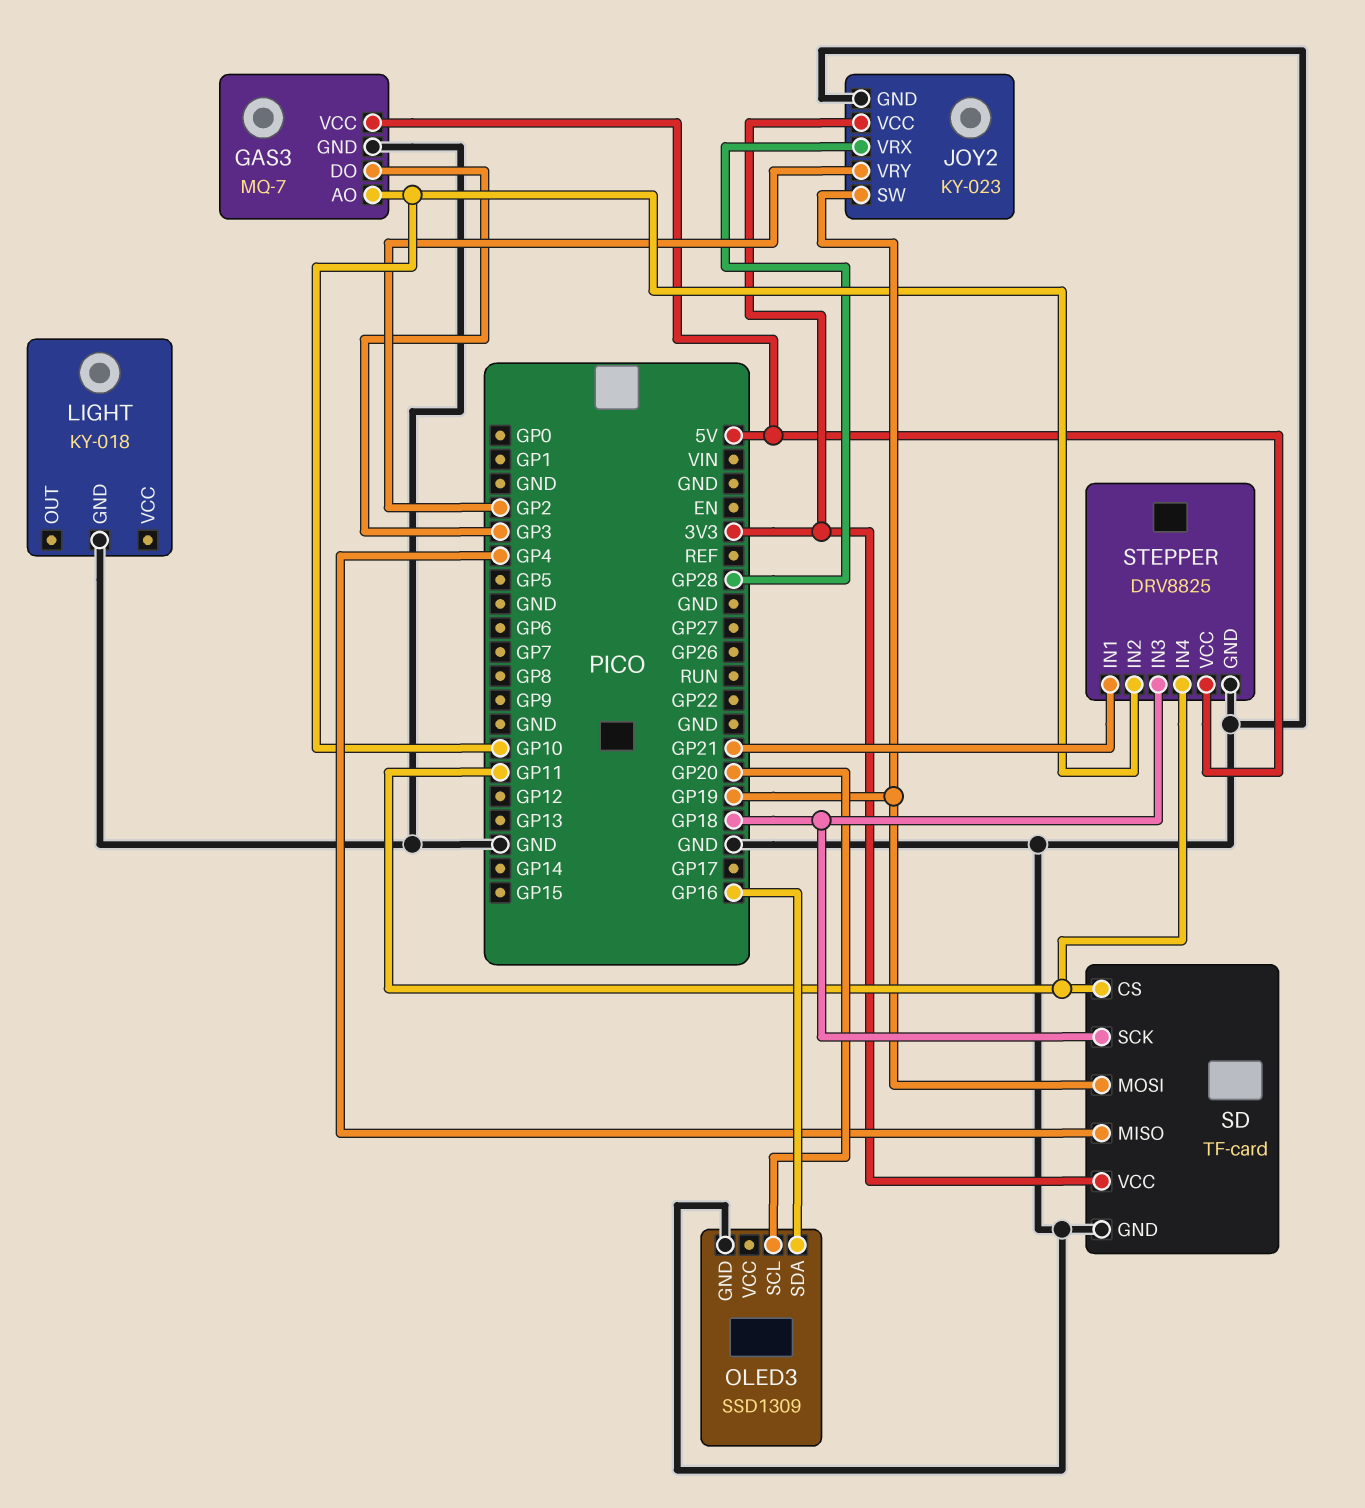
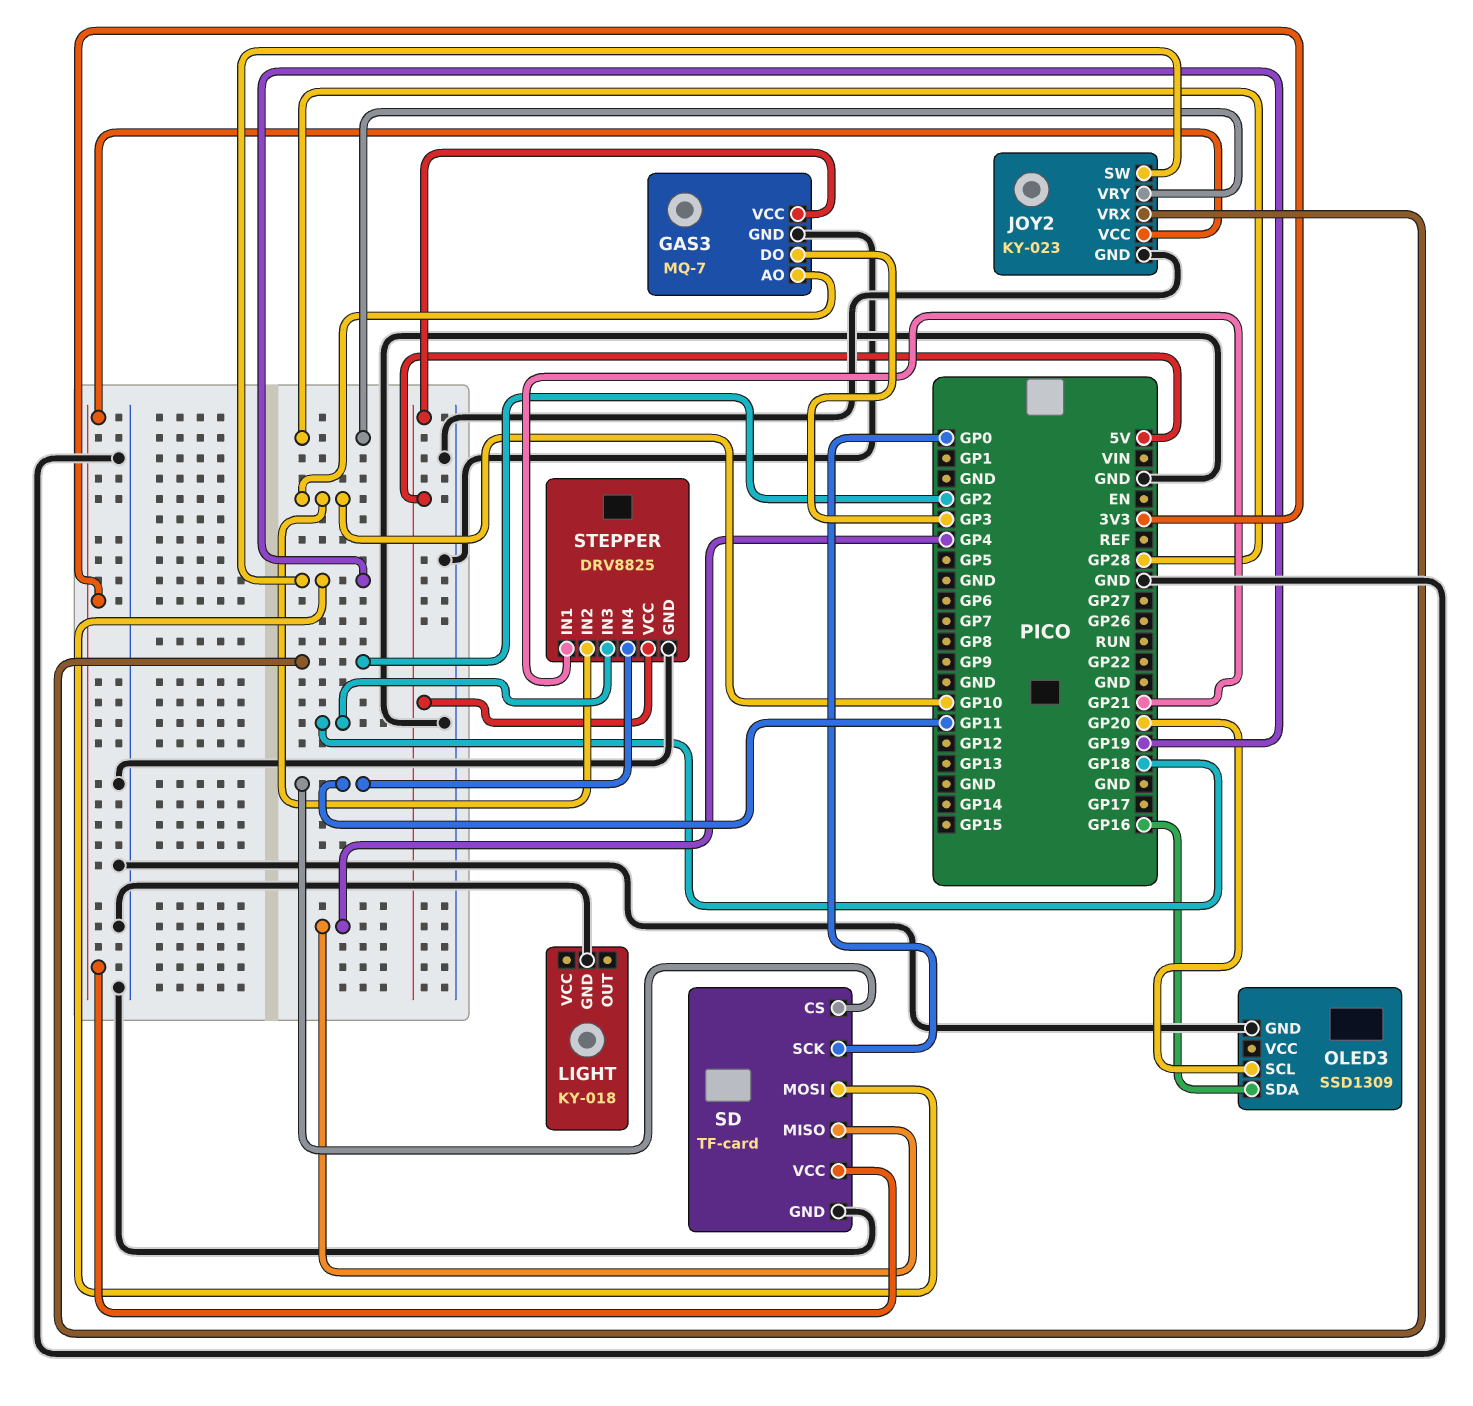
JOY2 pin VRX: GP28 -> GP2
JOY2 pin VRY: GP2 -> GP28
SD pin SCK: GP18 -> GP0

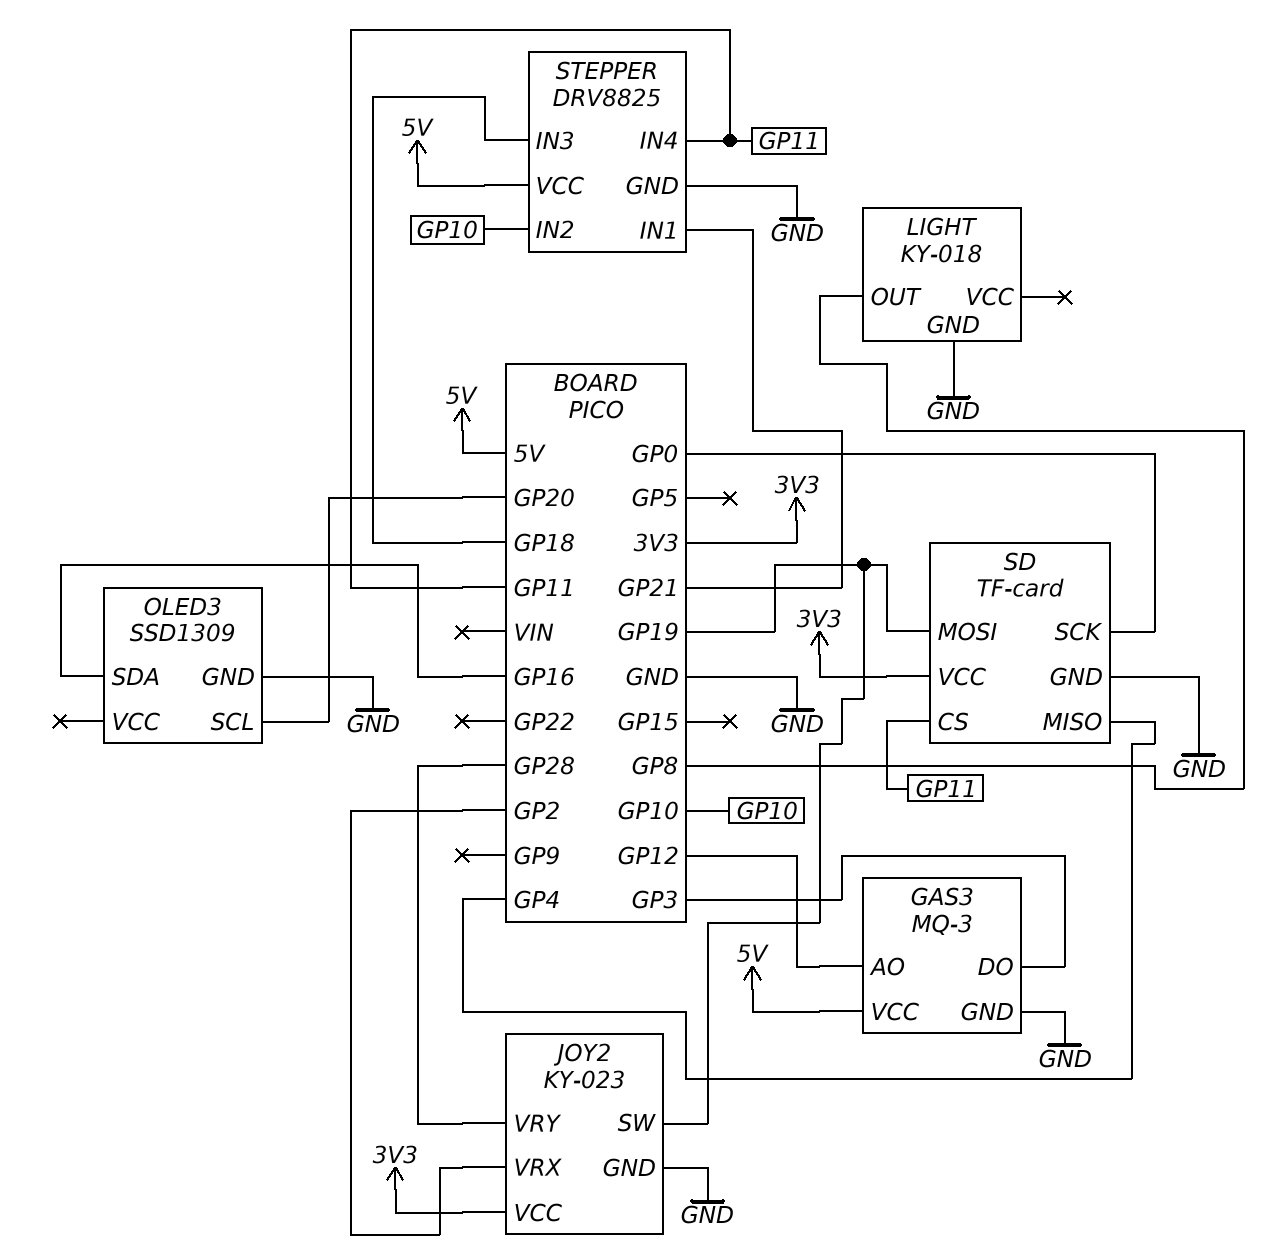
GAS3: MQ-7 -> MQ-3
GAS3 pin AO: GP10 -> GP12
LIGHT pin OUT: none -> GP8

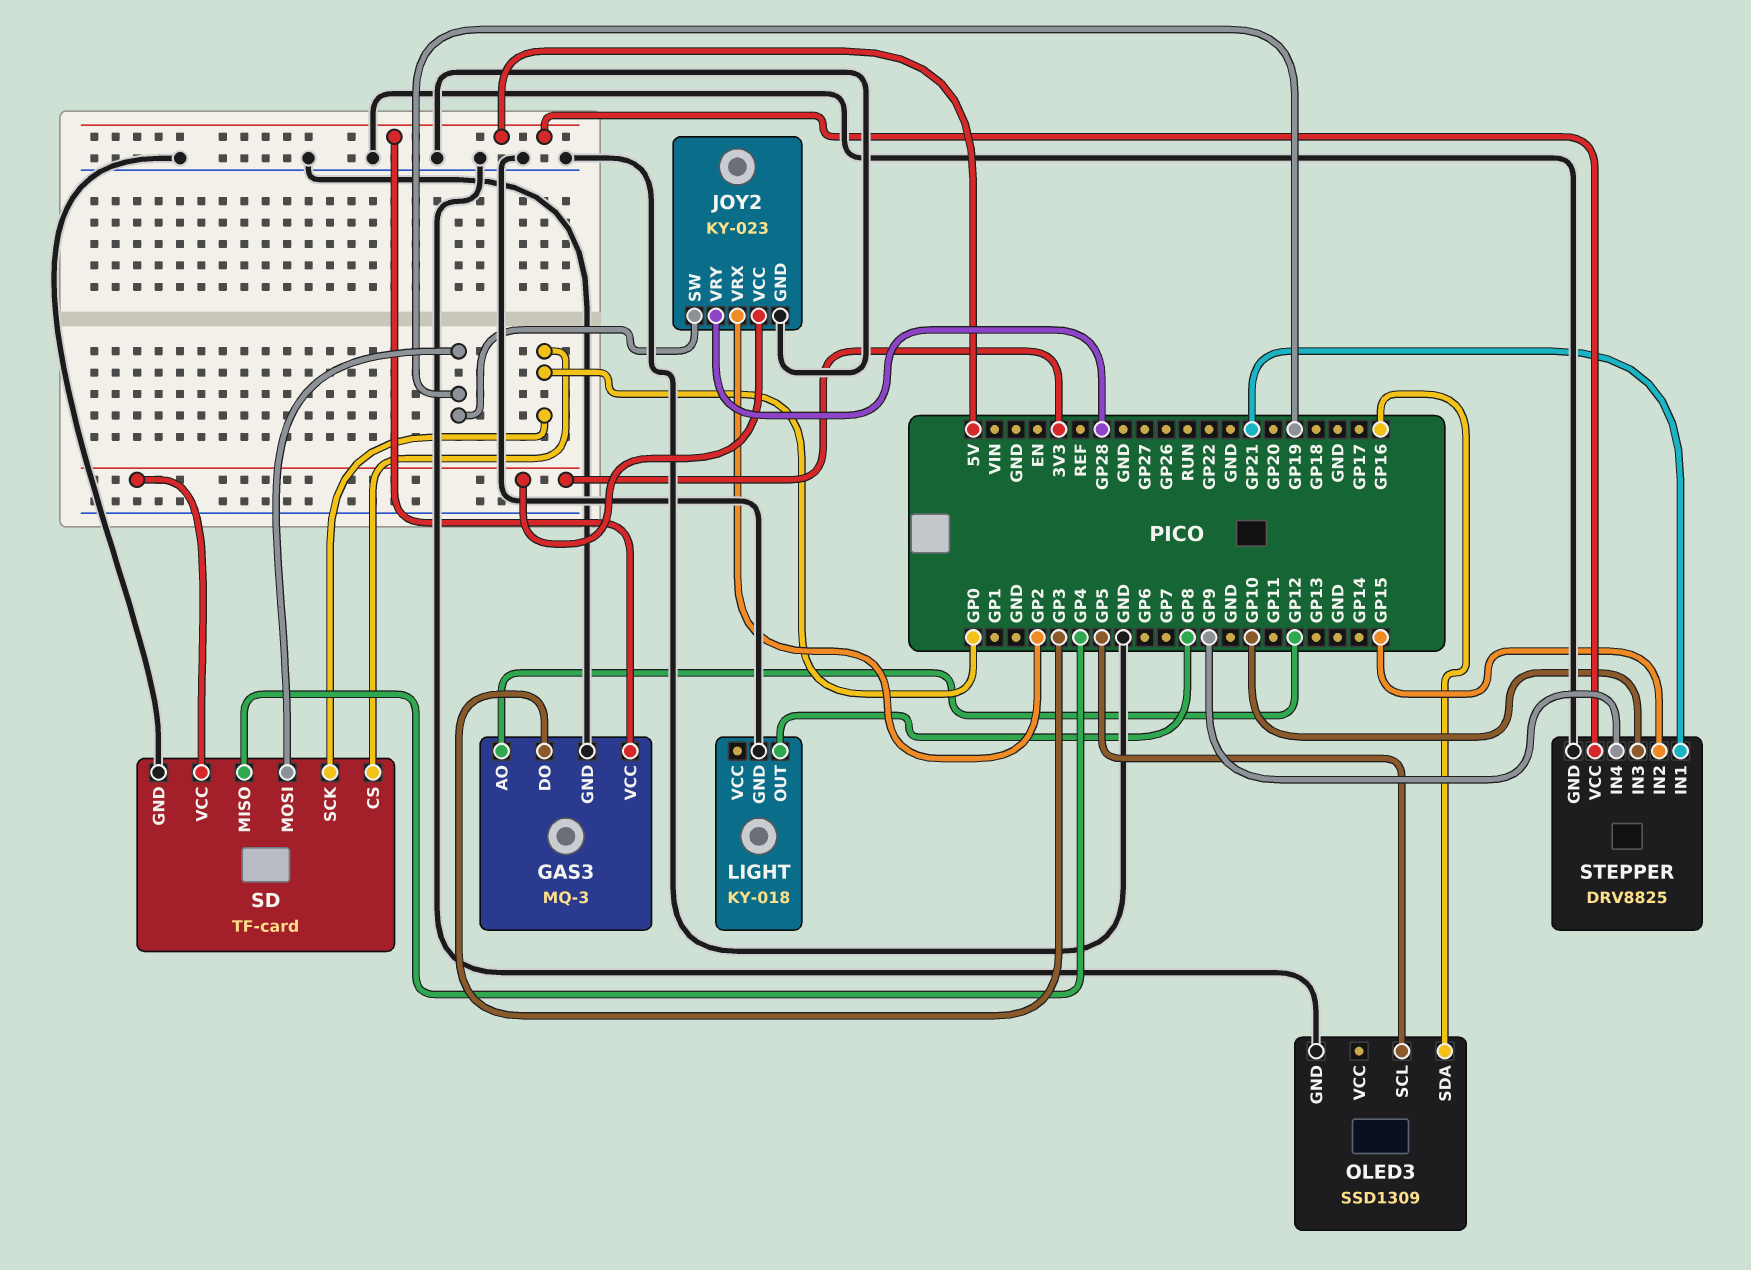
OLED3 pin SCL: GP20 -> GP5
SD pin CS: GP11 -> GP0
STEPPER pin IN2: GP10 -> GP15
STEPPER pin IN3: GP18 -> GP10
STEPPER pin IN4: GP11 -> GP9

